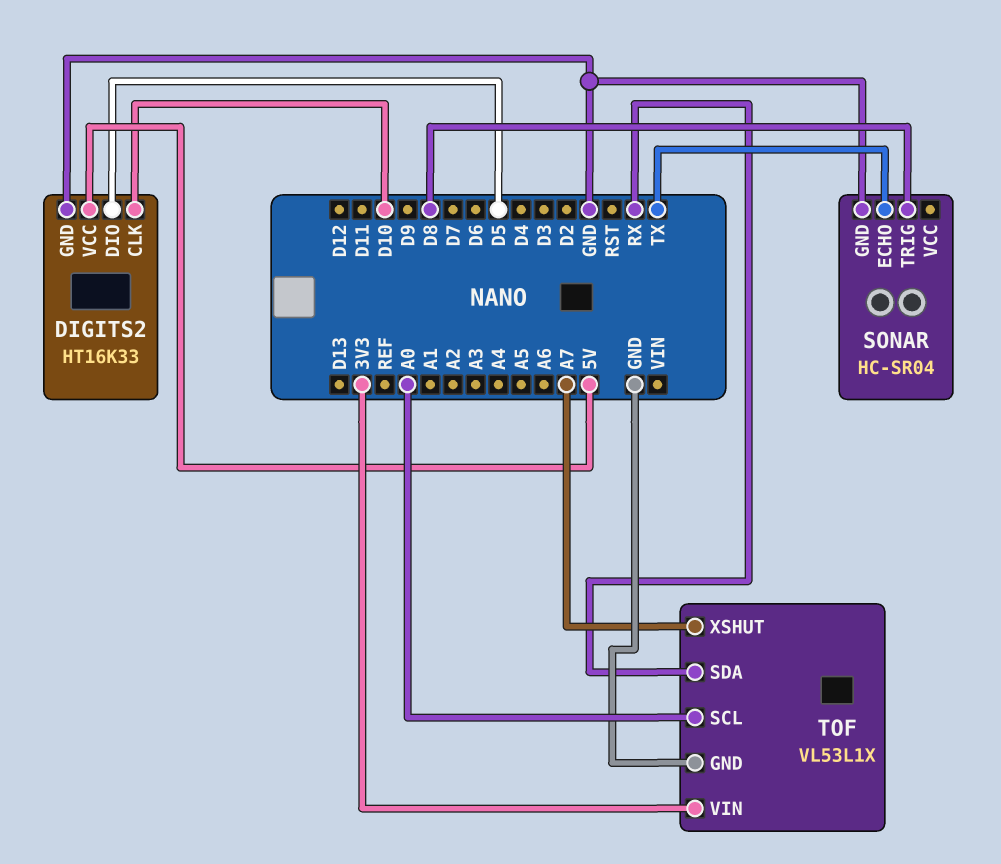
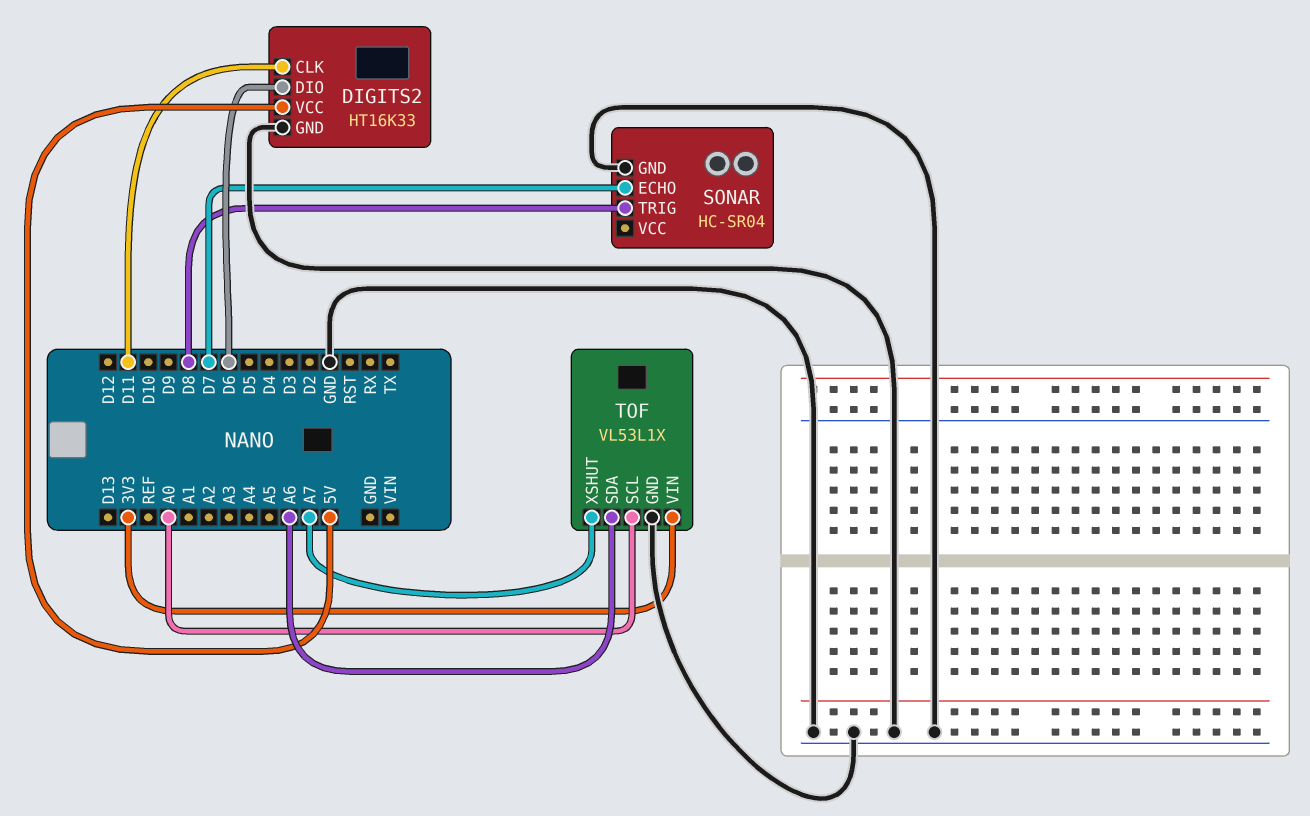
DIGITS2 pin CLK: D10 -> D11
DIGITS2 pin DIO: D5 -> D6
SONAR pin ECHO: TX -> D7
TOF pin SDA: RX -> A6

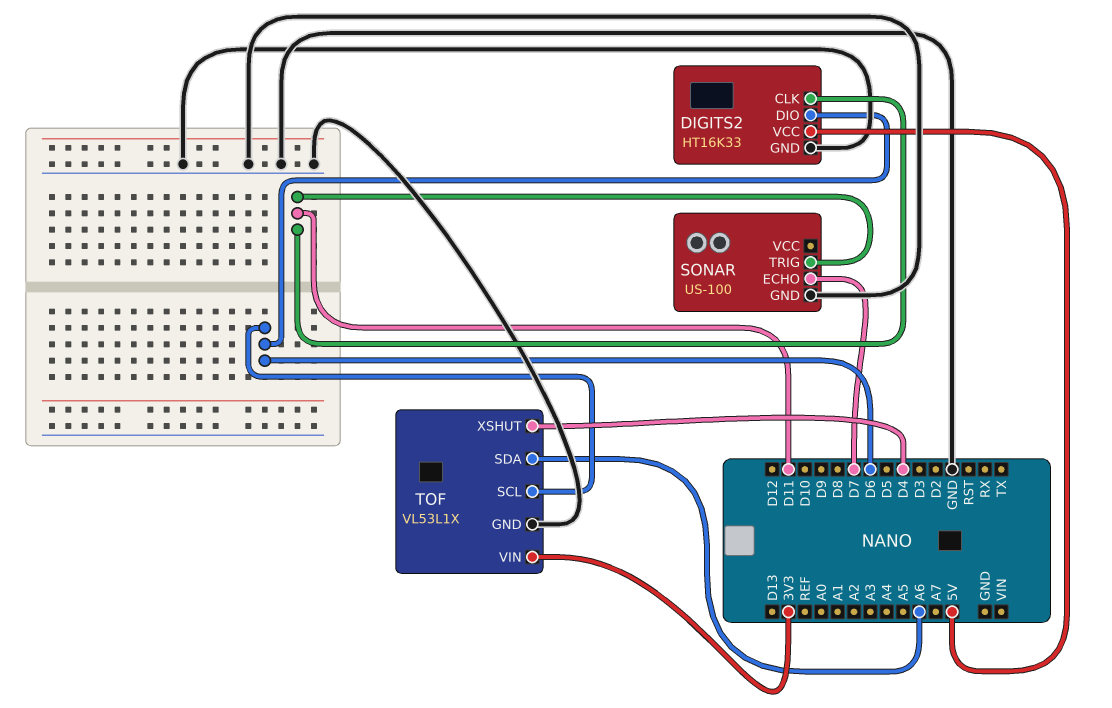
SONAR: HC-SR04 -> US-100
SONAR pin TRIG: D8 -> D11
TOF pin SCL: A0 -> D6
TOF pin XSHUT: A7 -> D4

